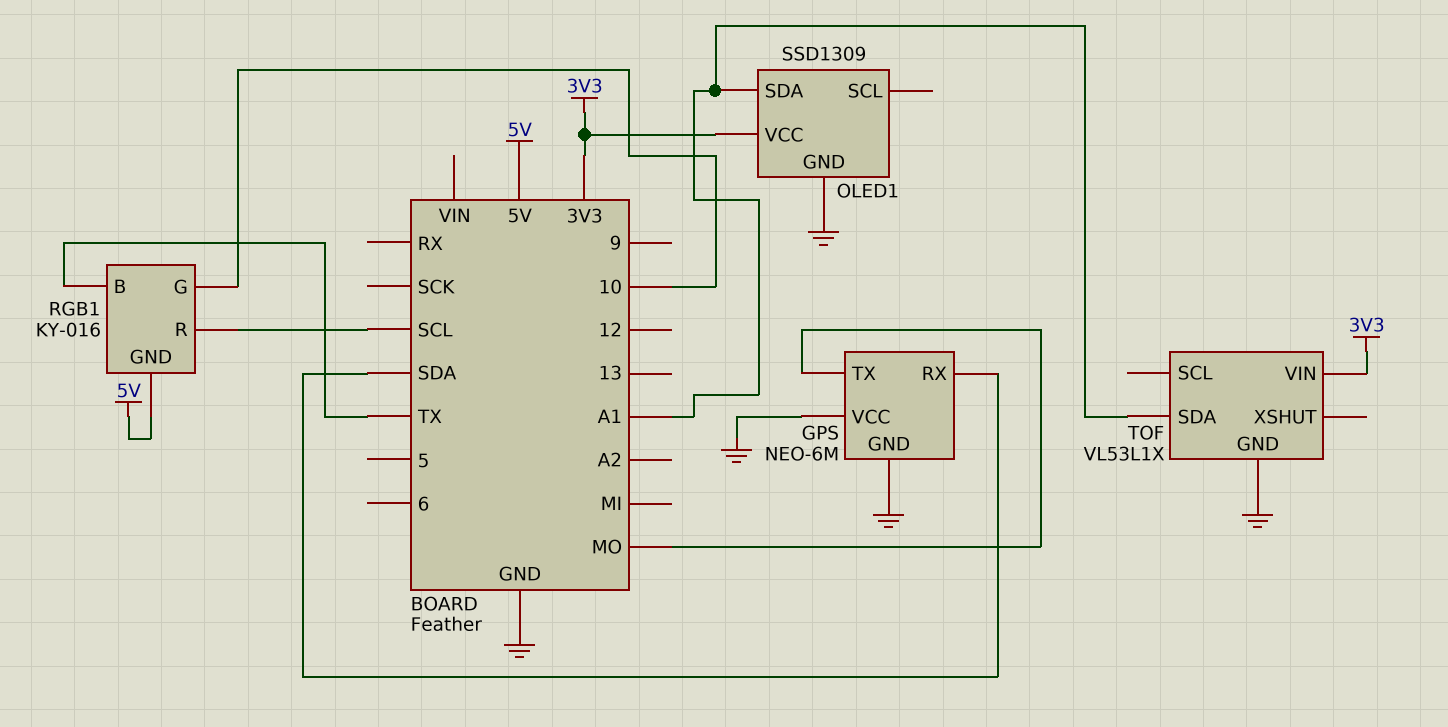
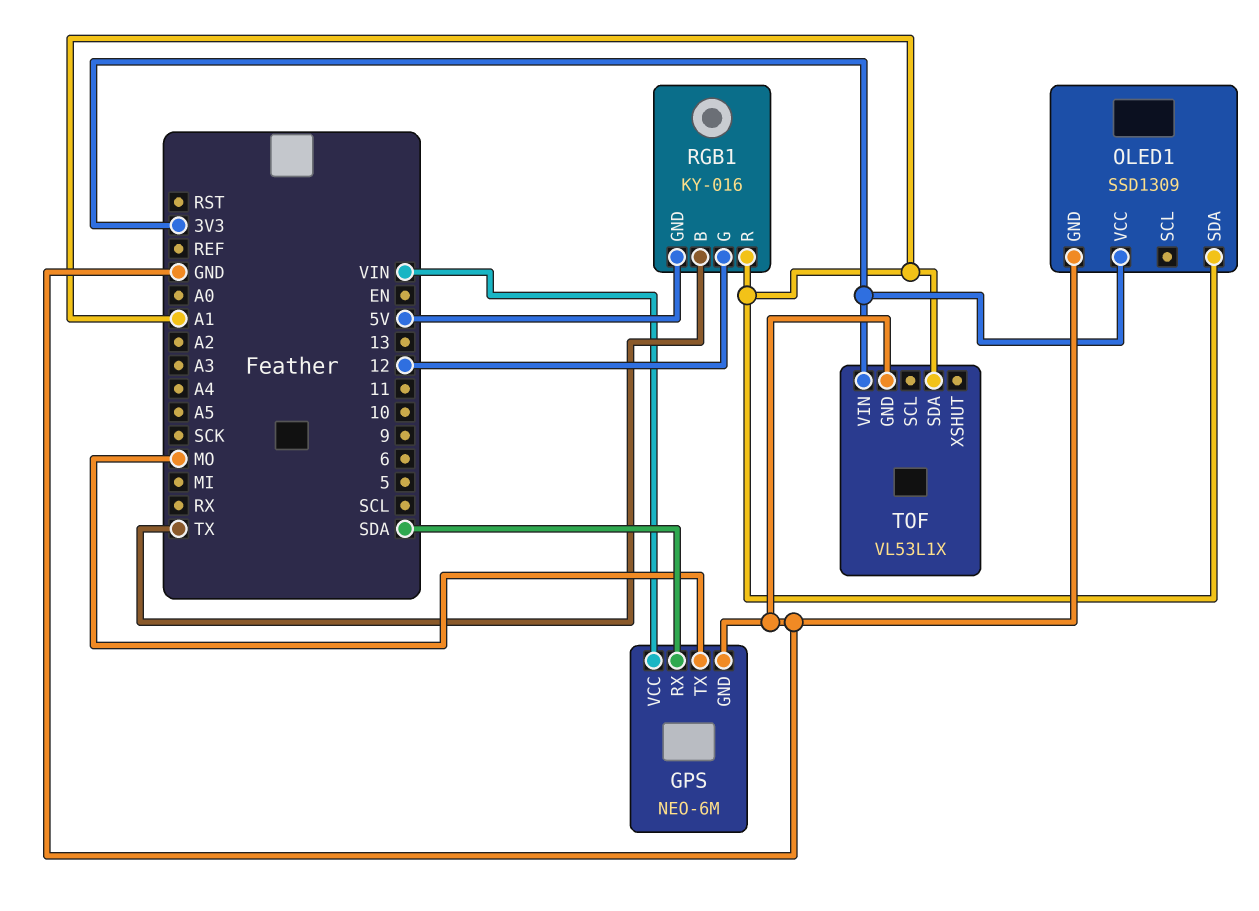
GPS pin VCC: GND -> VIN
RGB1 pin G: 10 -> 12
RGB1 pin R: SCL -> A1

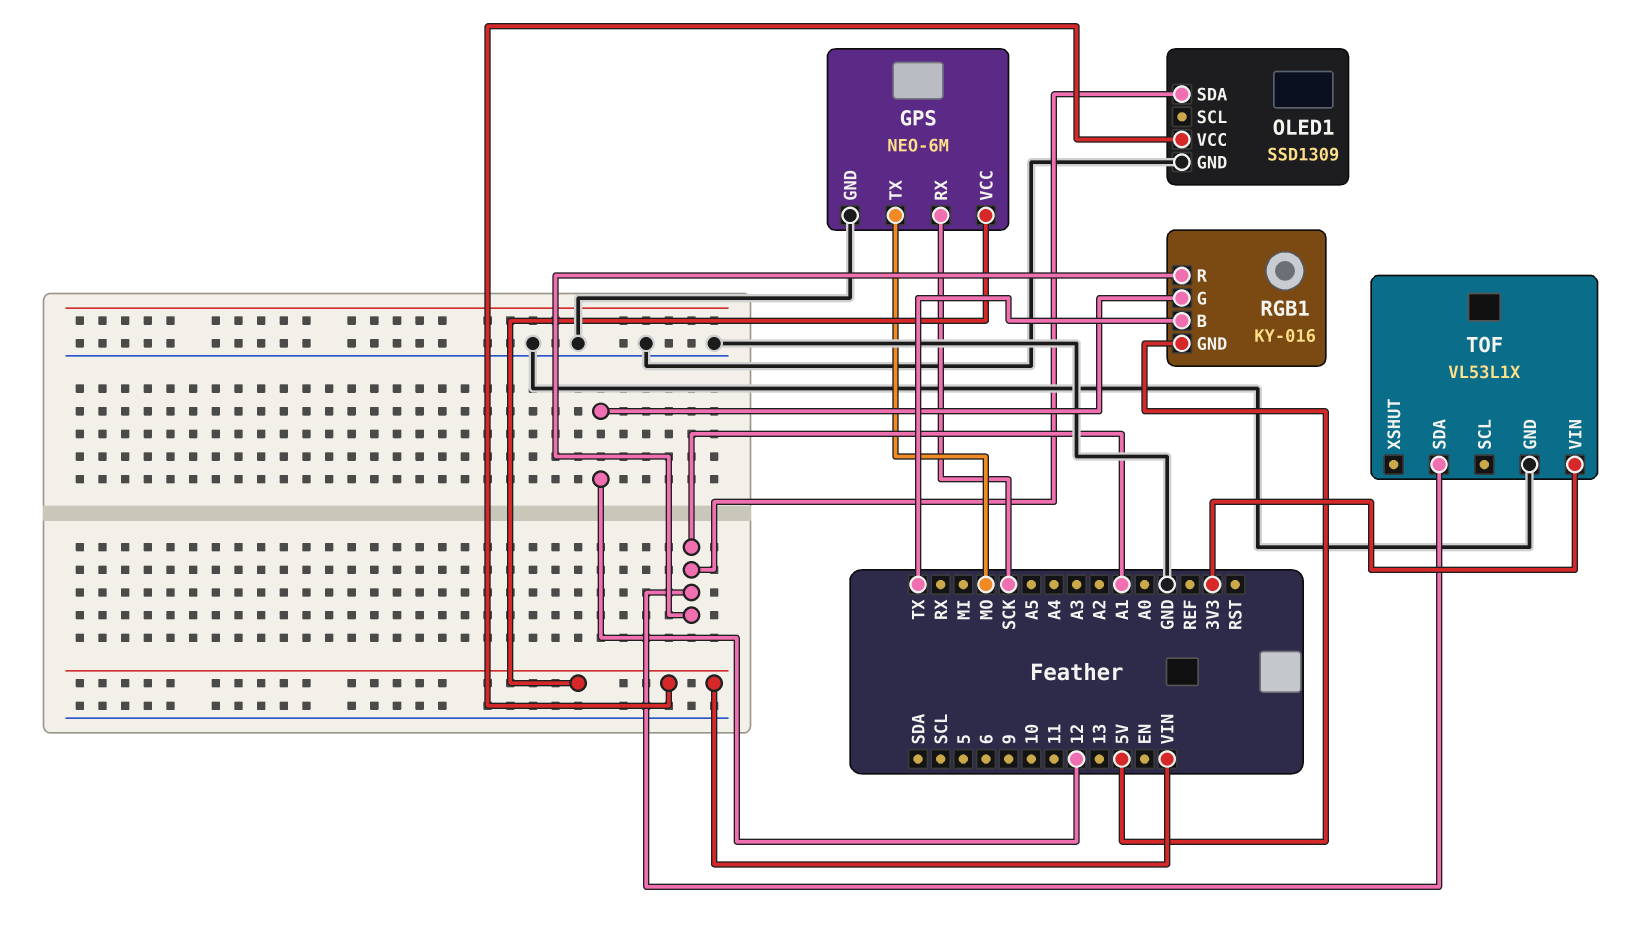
GPS pin RX: SDA -> SCK
OLED1 pin VCC: 3V3 -> VIN

